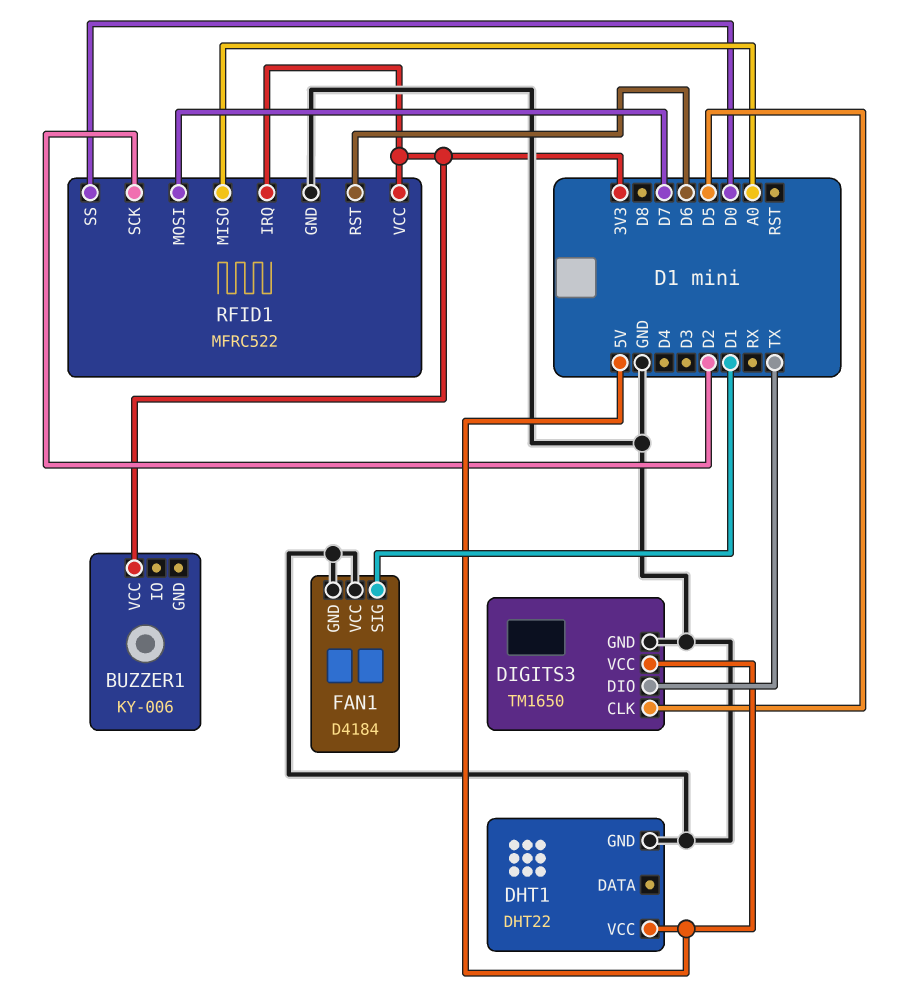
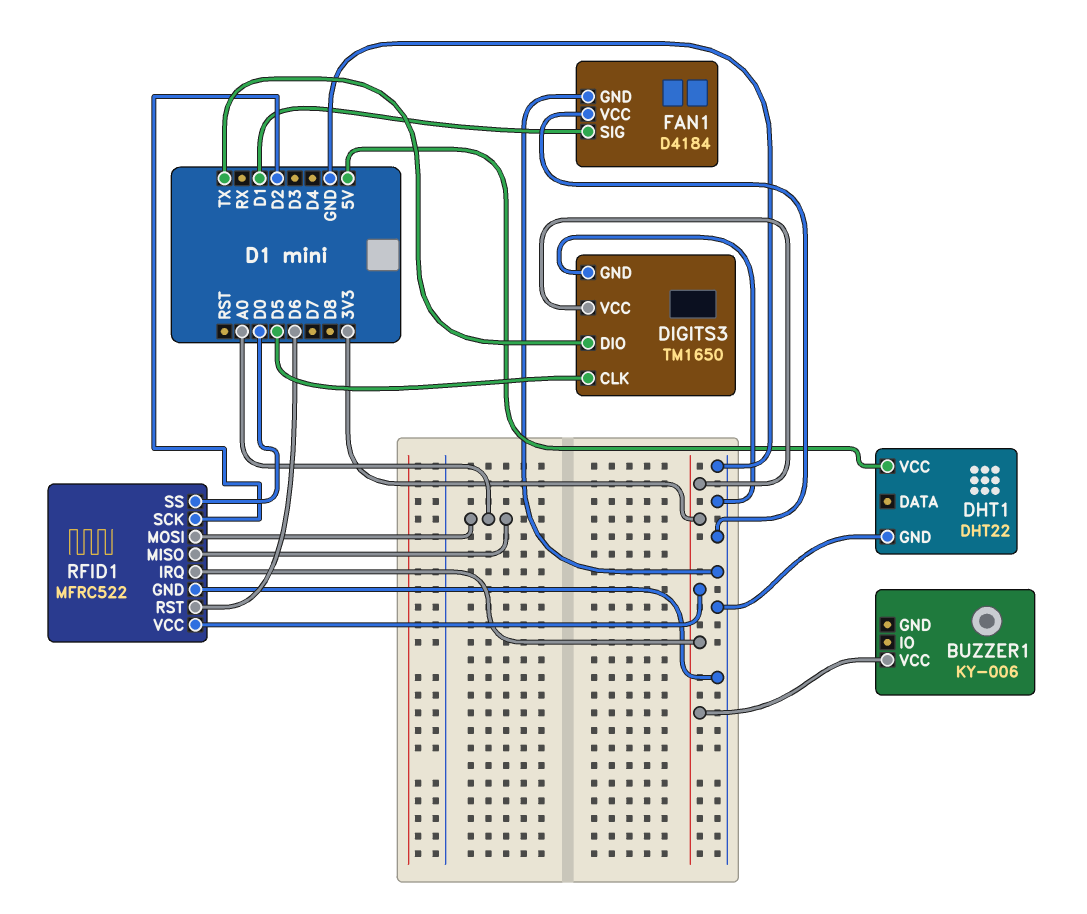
DIGITS3 pin VCC: 5V -> 3V3
RFID1 pin MOSI: D7 -> A0

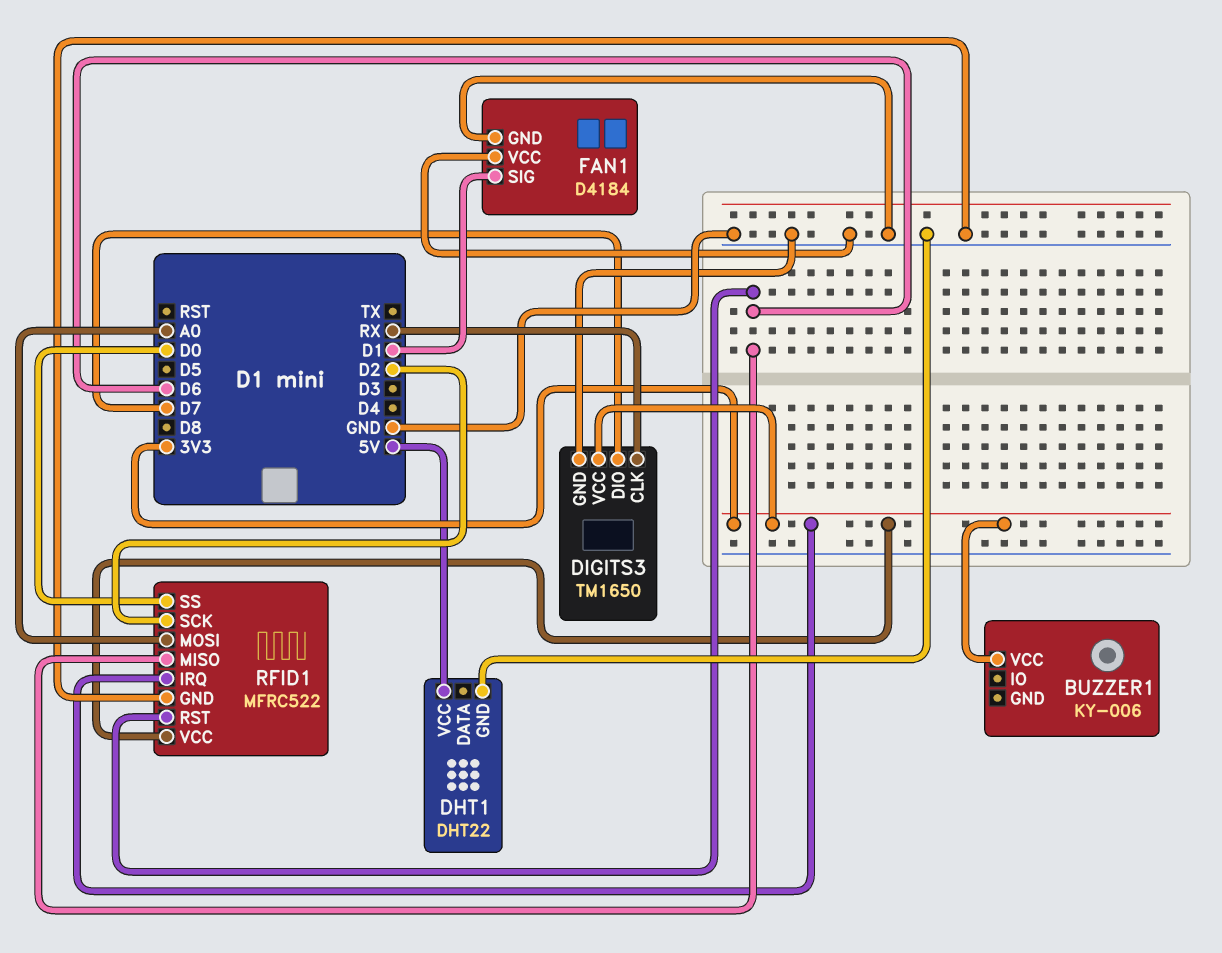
DIGITS3 pin CLK: D5 -> RX
DIGITS3 pin DIO: TX -> D7
RFID1 pin MISO: A0 -> D6

